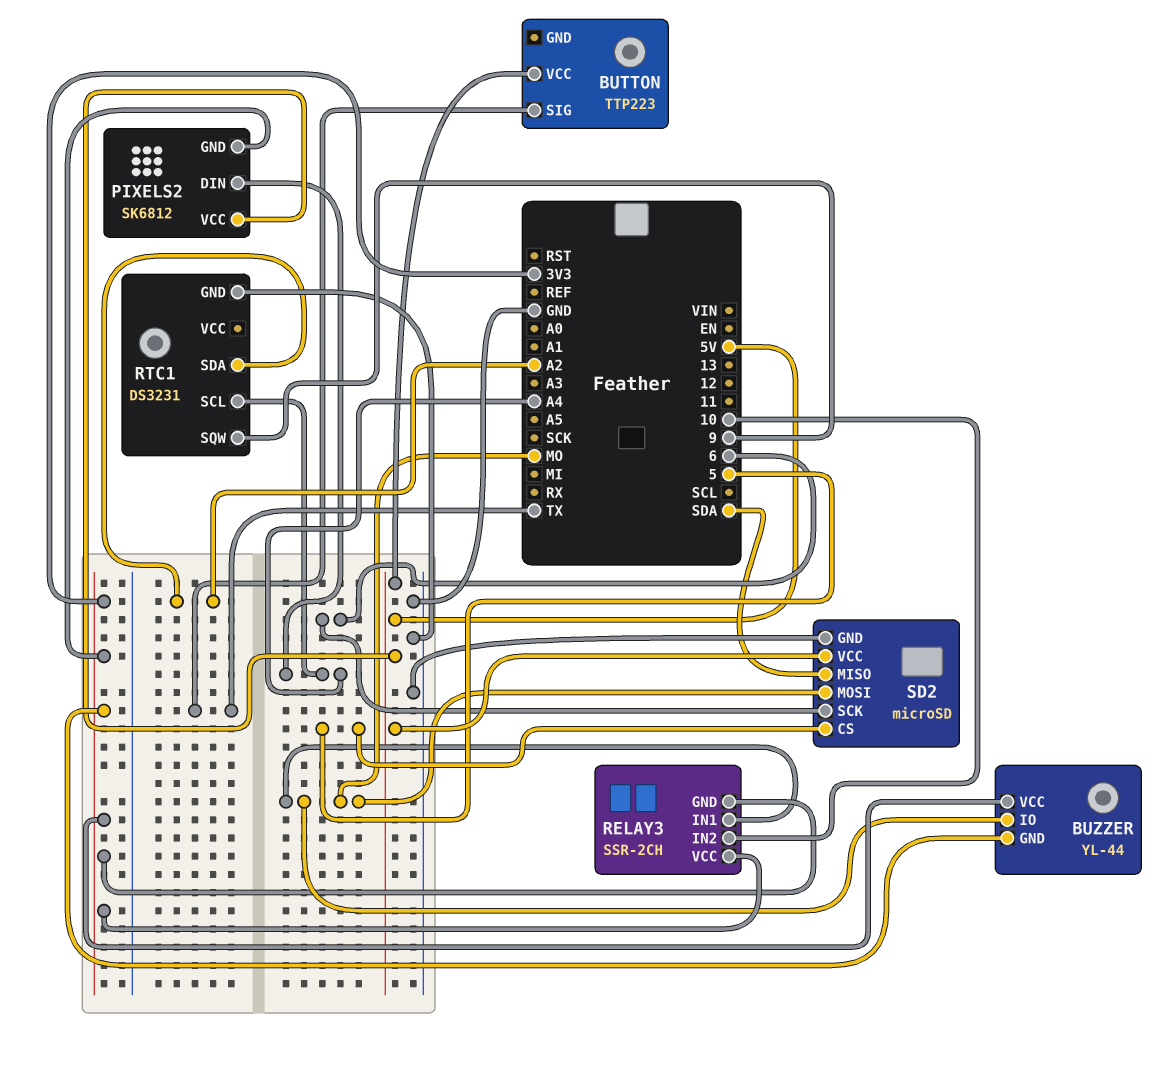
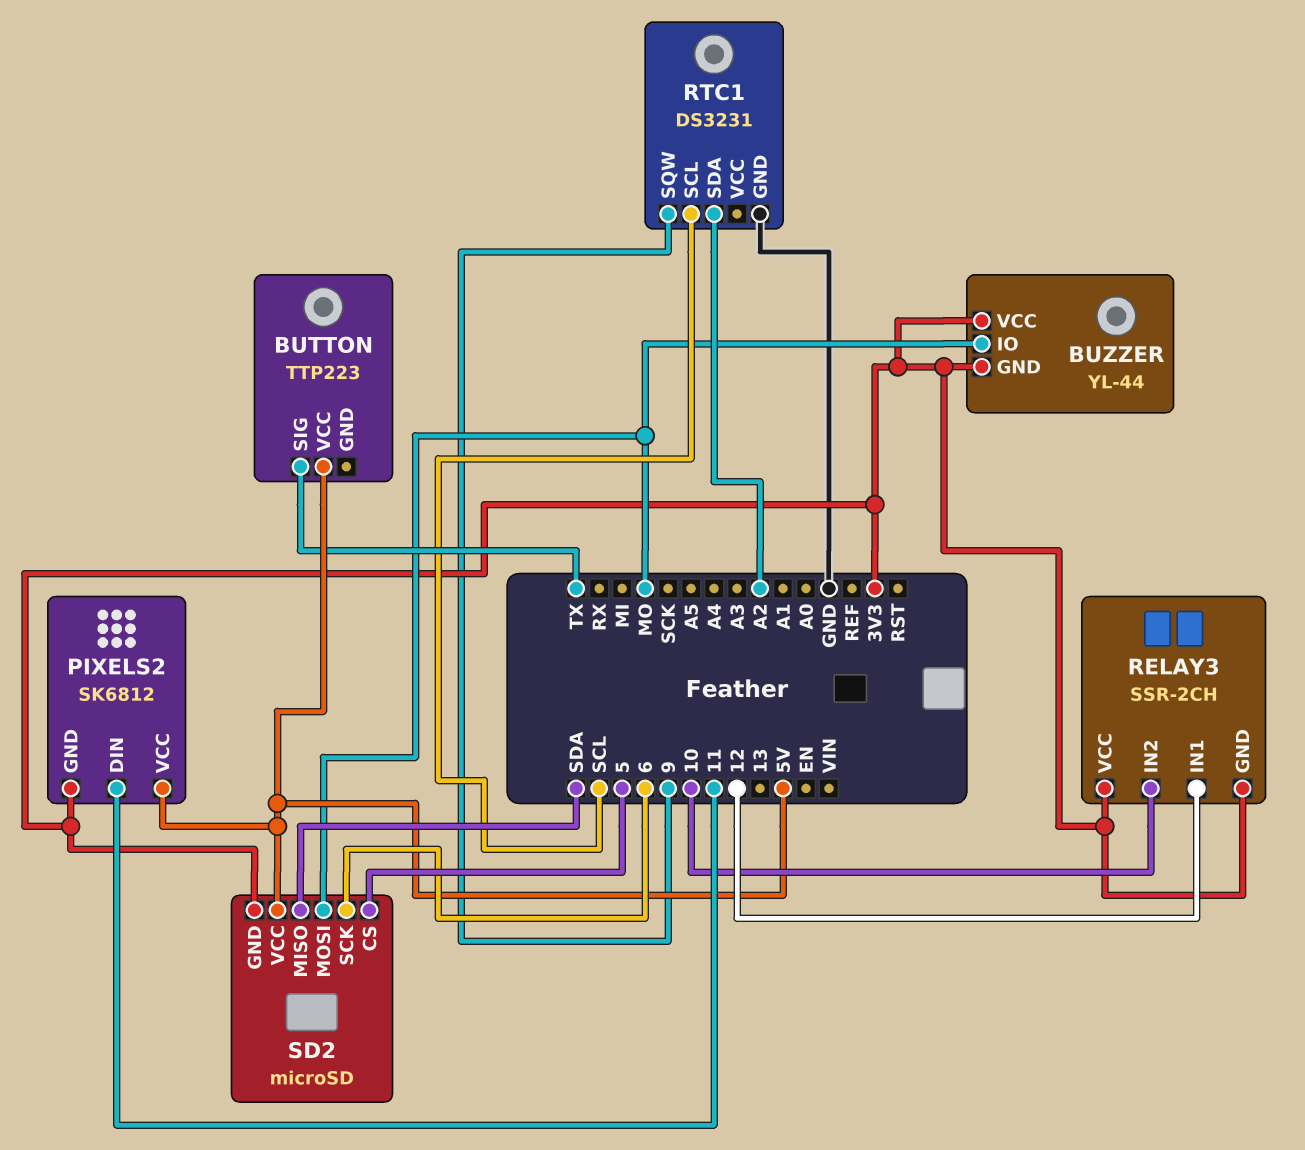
PIXELS2 pin DIN: A4 -> 11
RELAY3 pin IN1: MO -> 12
RTC1 pin SCL: A4 -> SCL
SD2 pin GND: GND -> 3V3

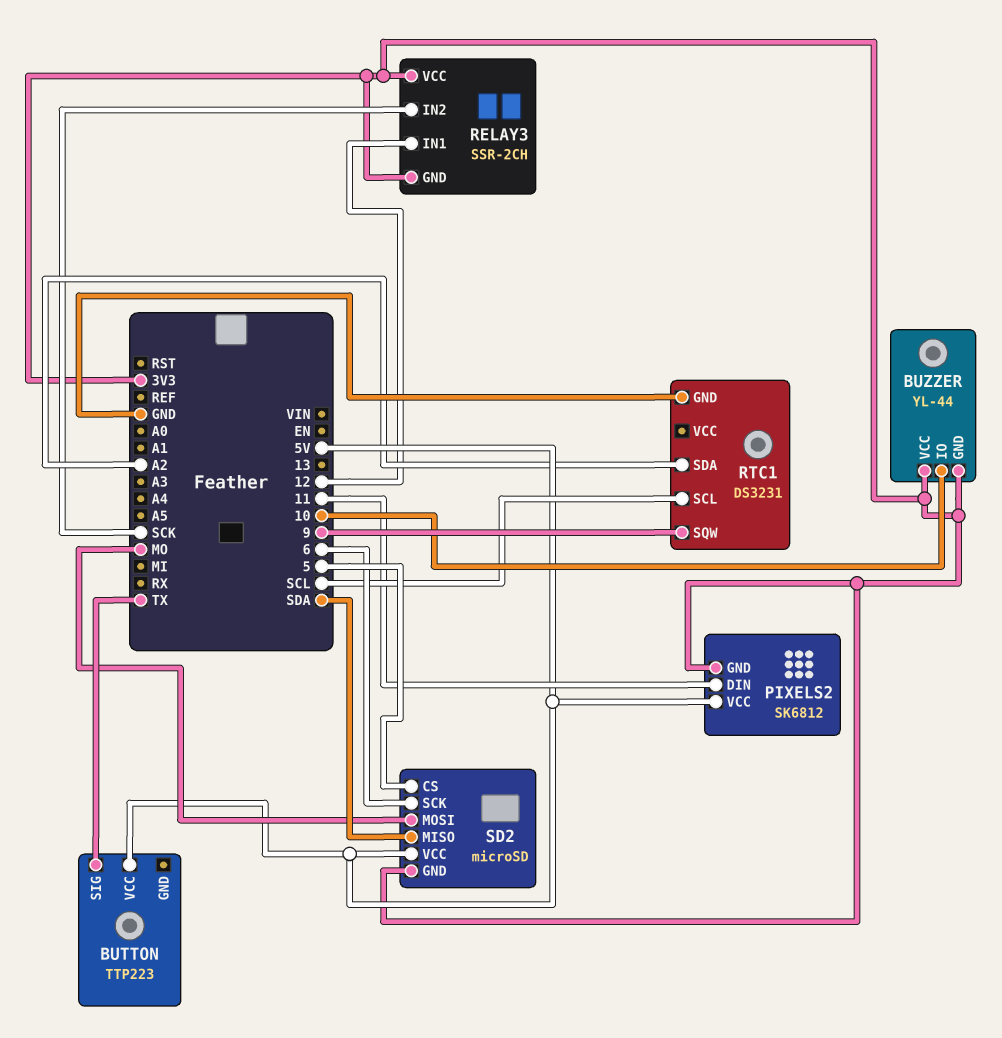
BUZZER pin IO: MO -> 10
RELAY3 pin IN2: 10 -> SCK

